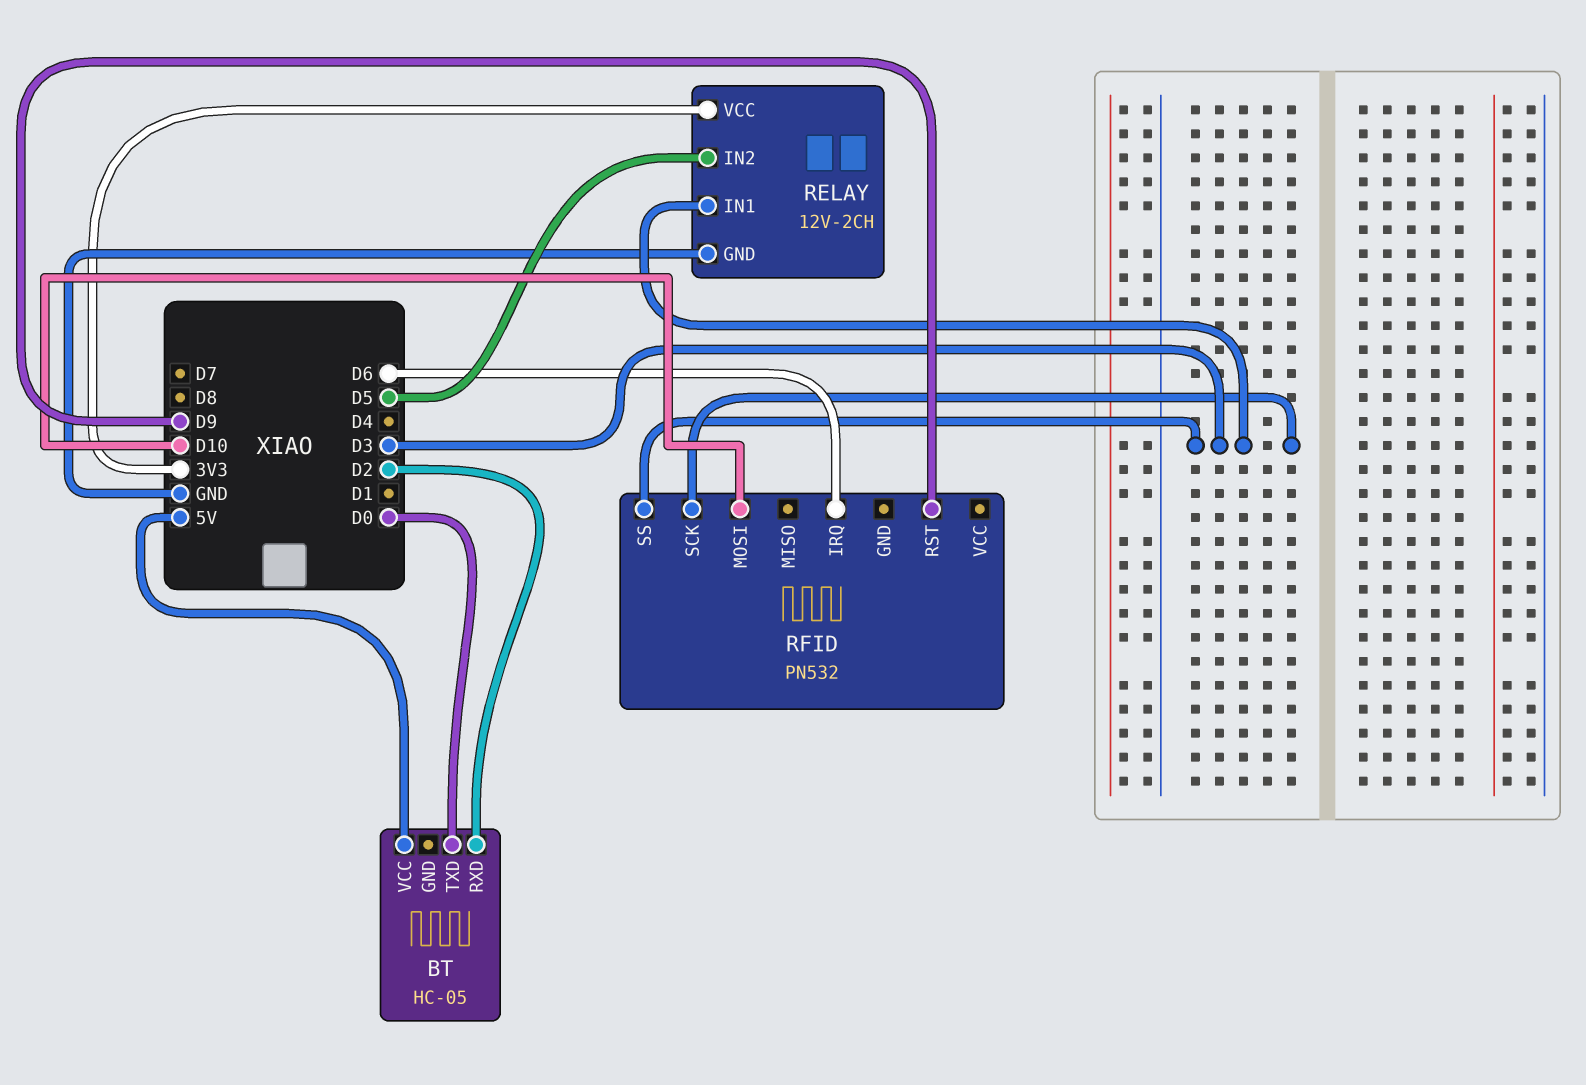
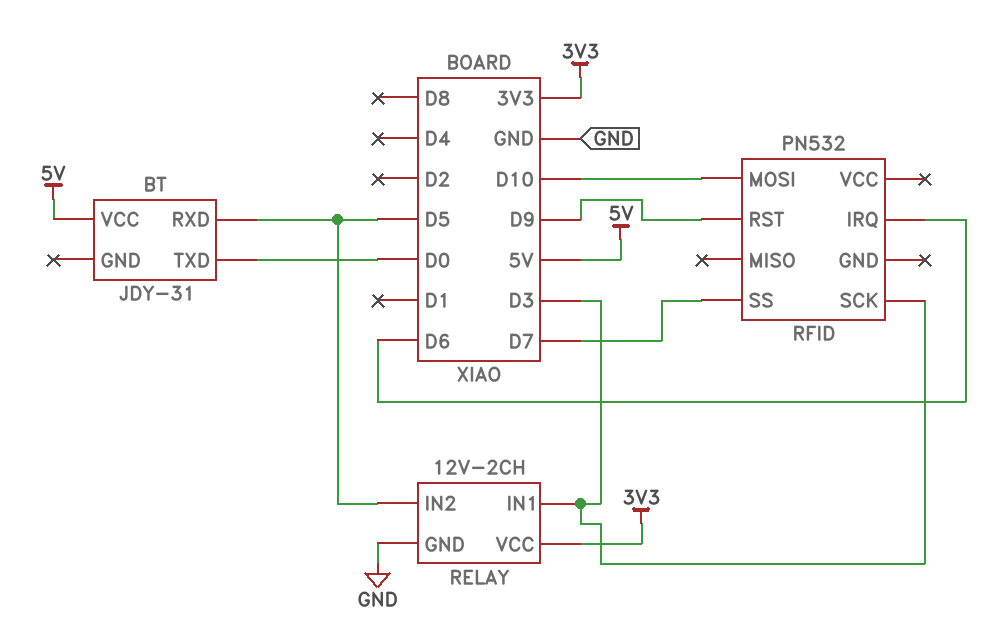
BT: HC-05 -> JDY-31
BT pin RXD: D2 -> D5
RFID pin SS: D3 -> D7

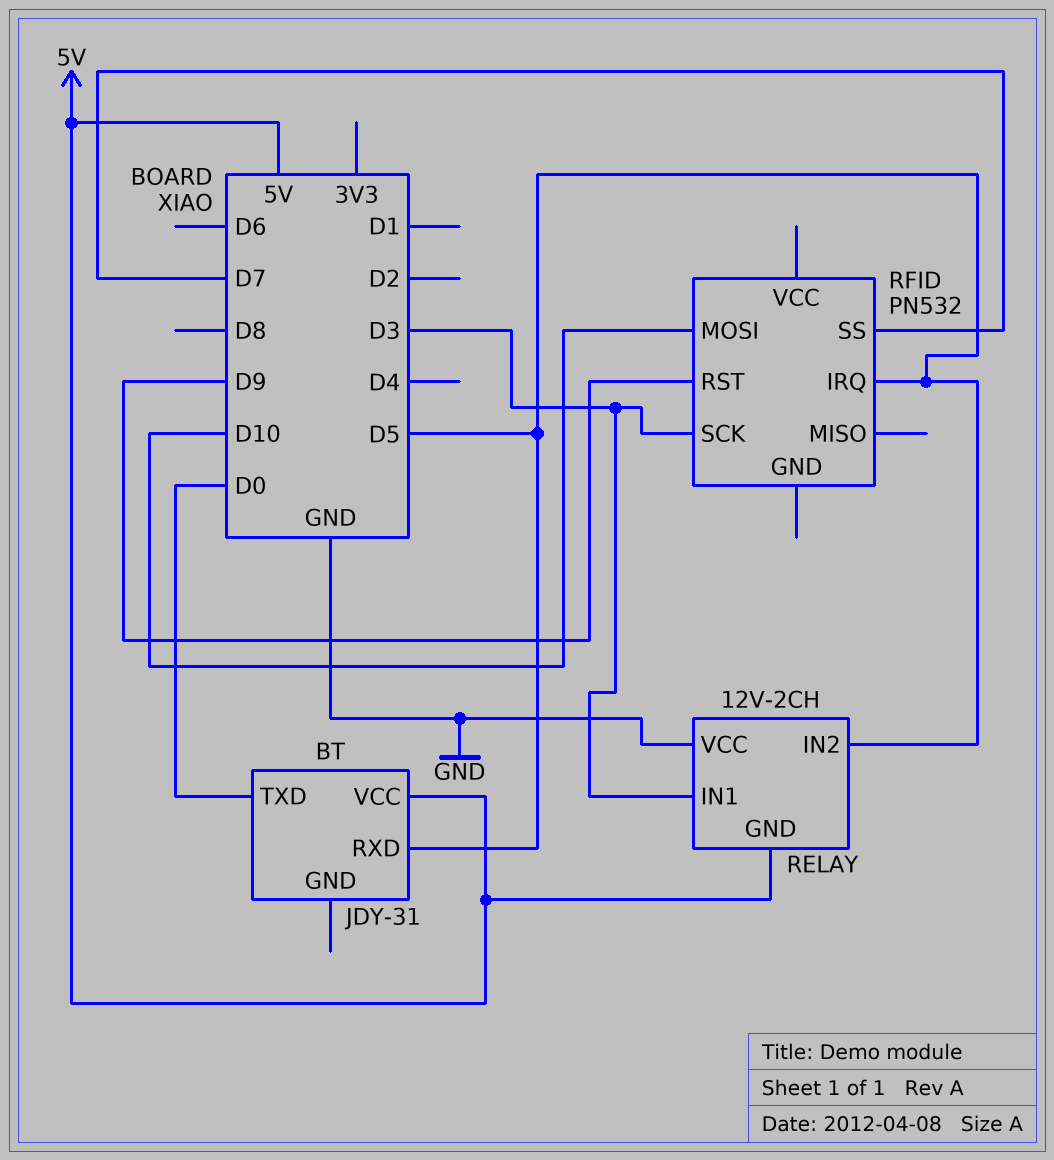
RELAY pin GND: GND -> 5V
RELAY pin VCC: 3V3 -> GND
RFID pin IRQ: D6 -> D5

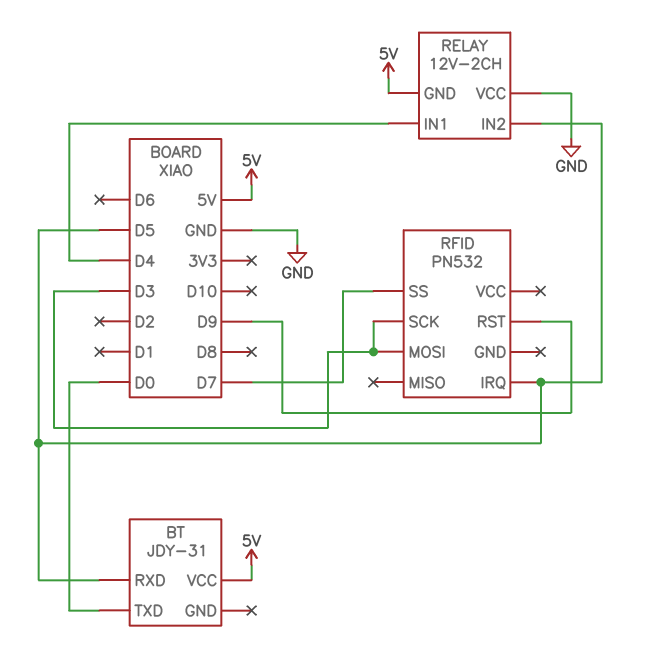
RELAY pin IN1: D3 -> D4
RFID pin MOSI: D10 -> D3

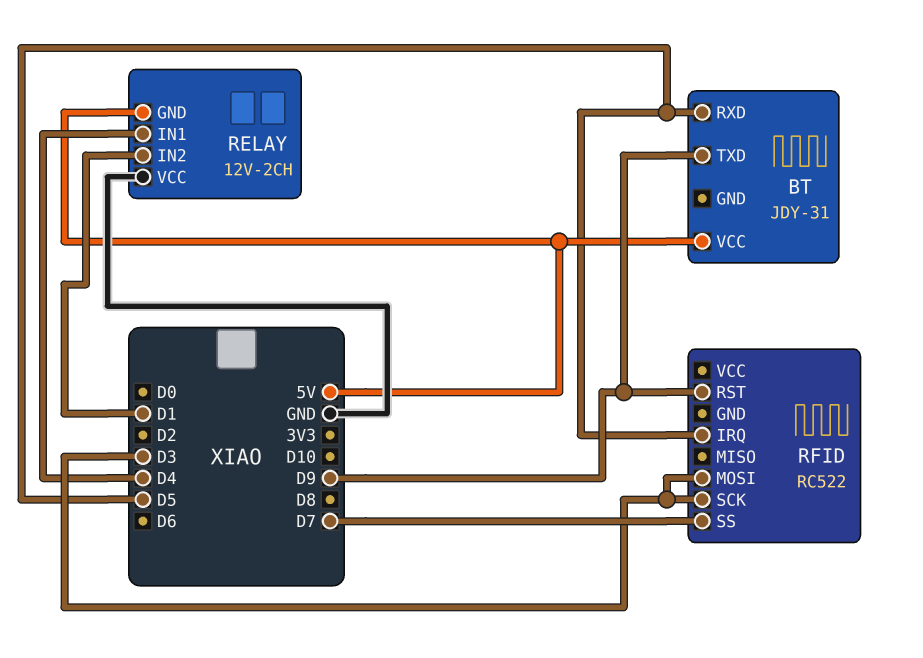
BT pin TXD: D0 -> D9
RELAY pin IN2: D5 -> D1
RFID: PN532 -> RC522

